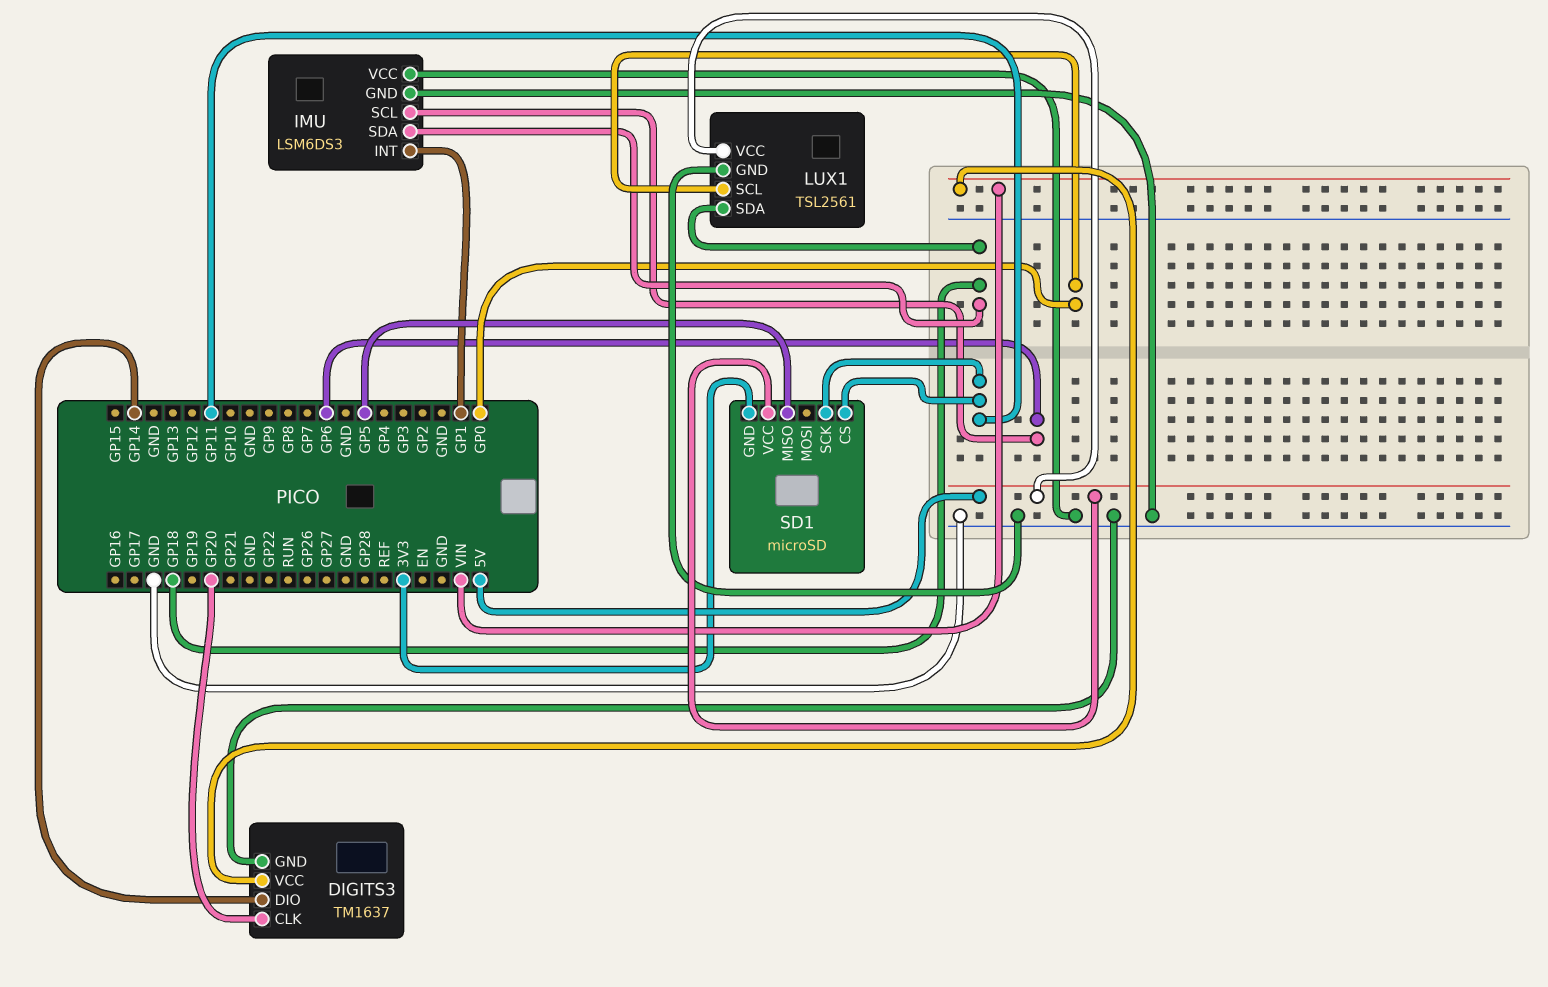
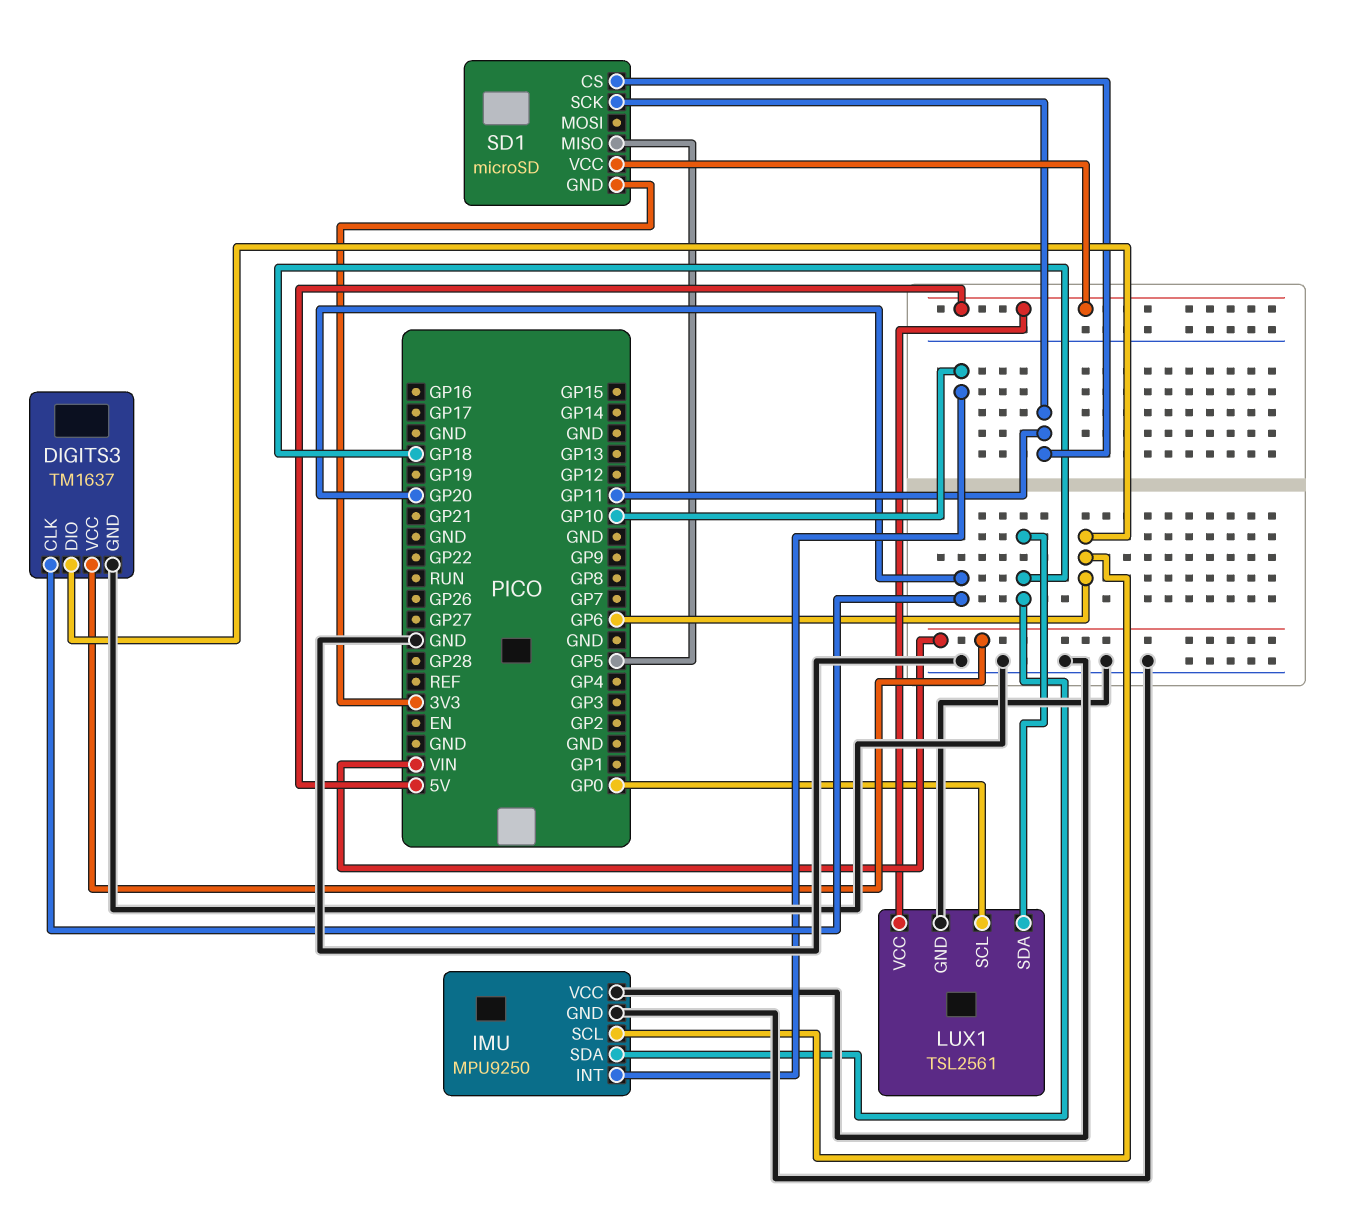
DIGITS3 pin DIO: GP14 -> GP6
IMU: LSM6DS3 -> MPU9250
IMU pin INT: GP1 -> GP10

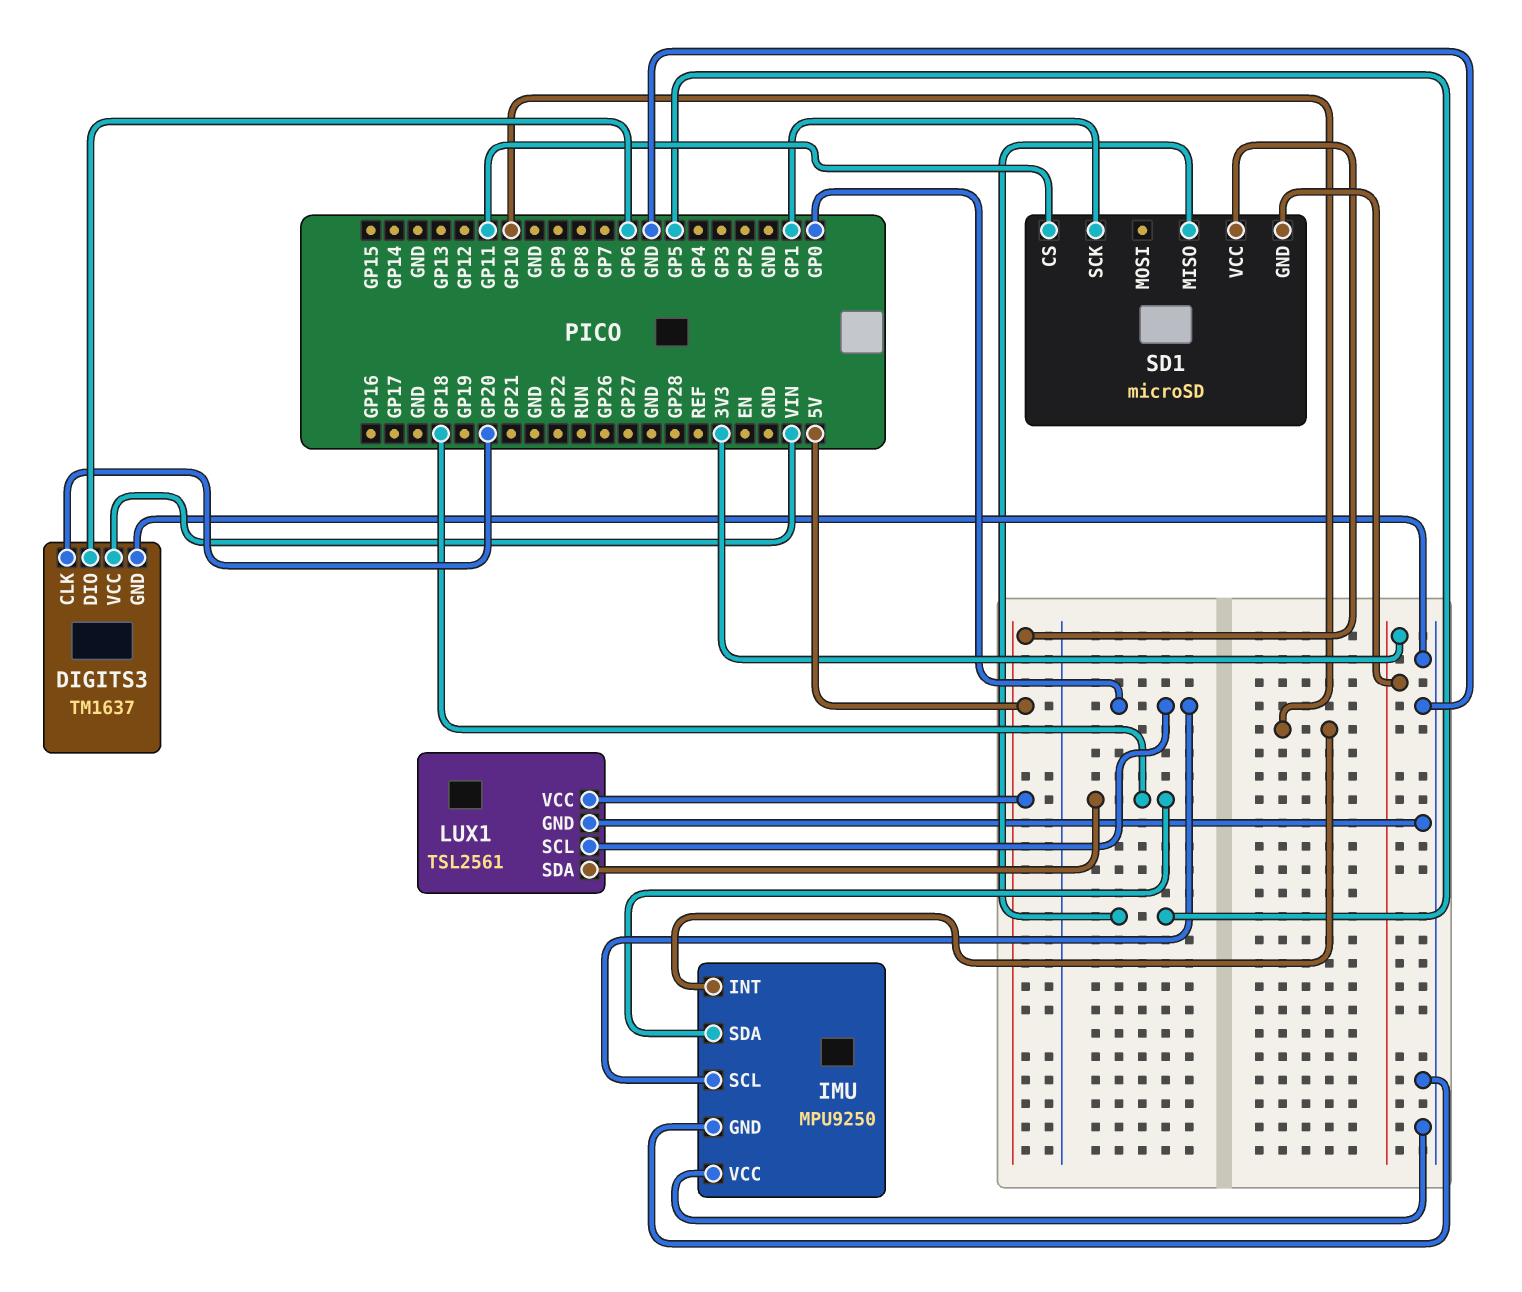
IMU pin SCL: GP6 -> GP0
SD1 pin SCK: GP11 -> GP1

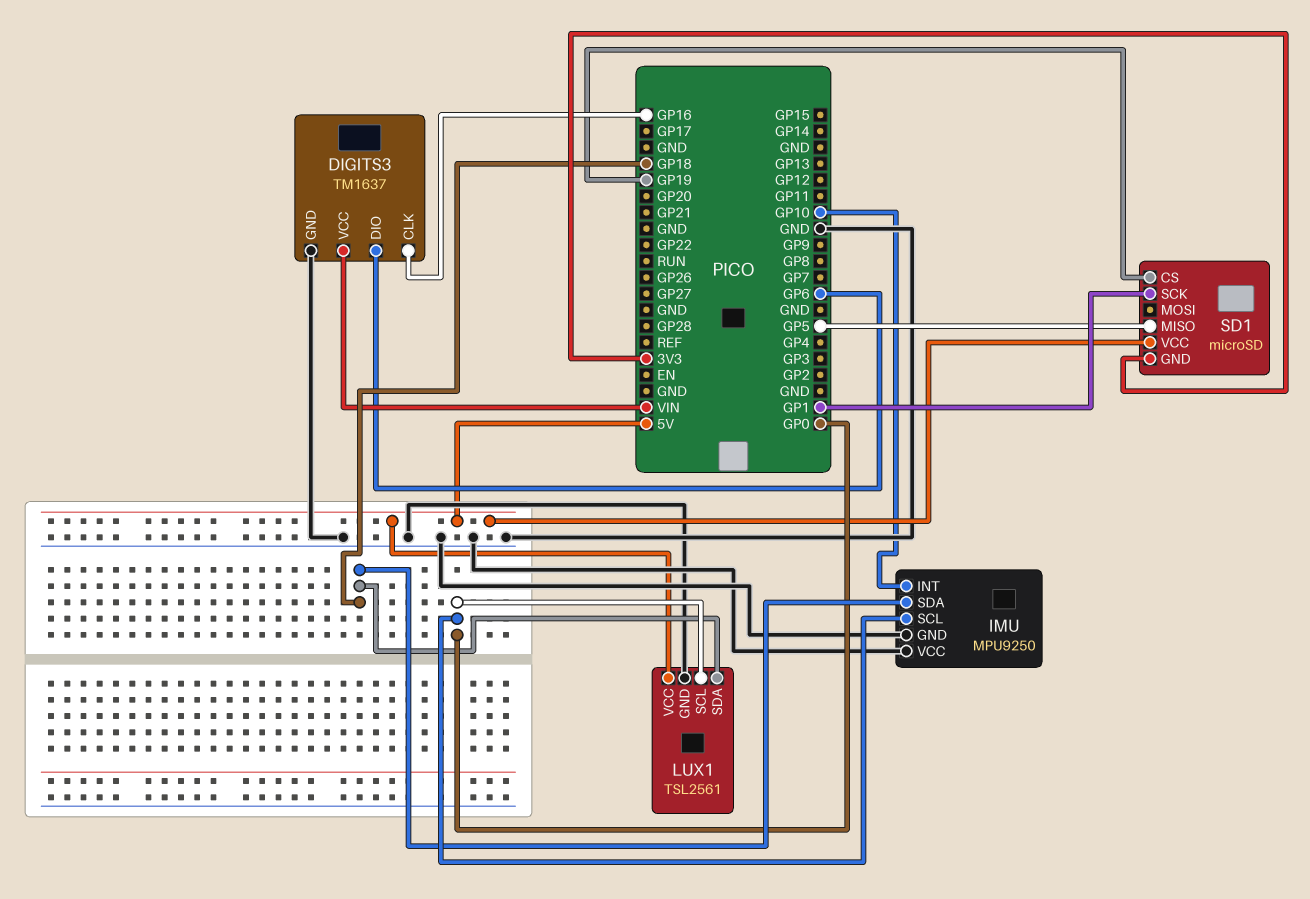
DIGITS3 pin CLK: GP20 -> GP16
SD1 pin CS: GP11 -> GP19

